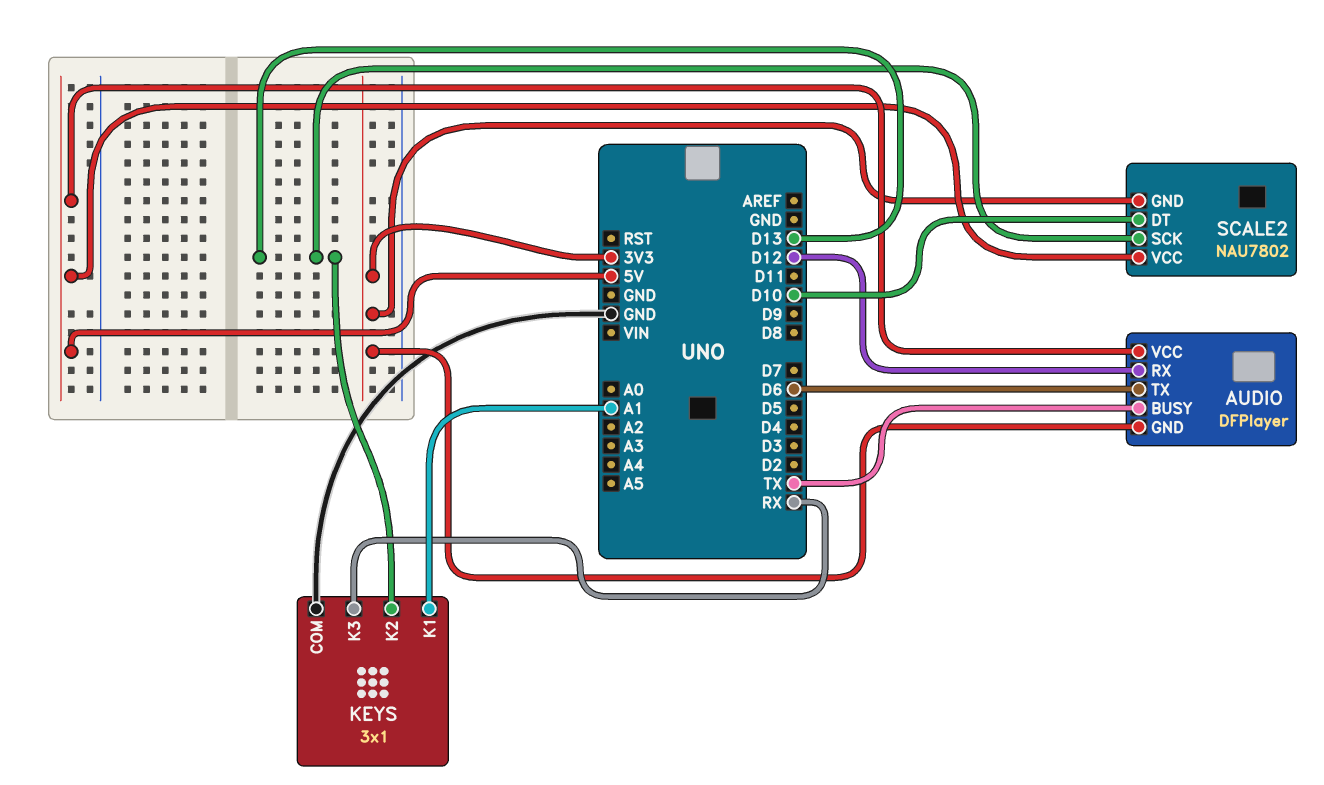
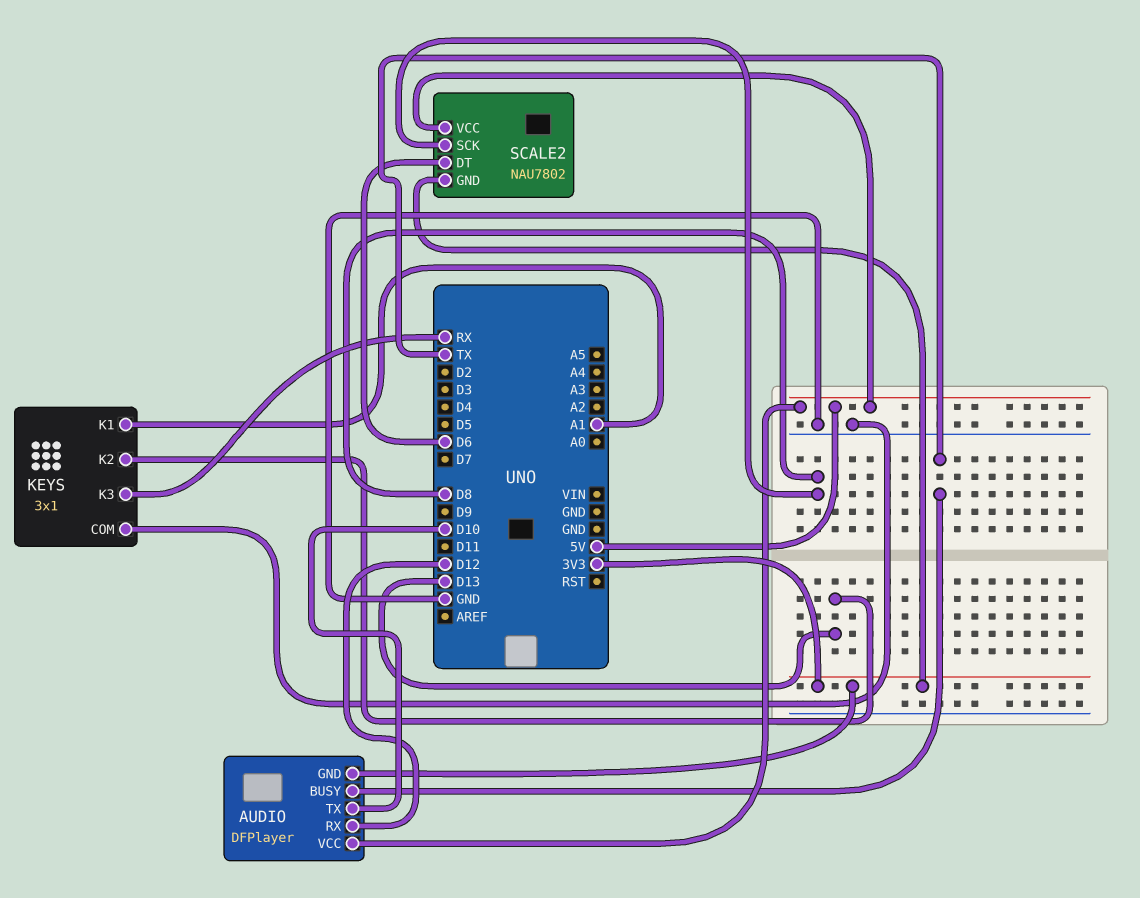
AUDIO pin TX: D6 -> D10
SCALE2 pin DT: D10 -> D6
SCALE2 pin SCK: D13 -> D8

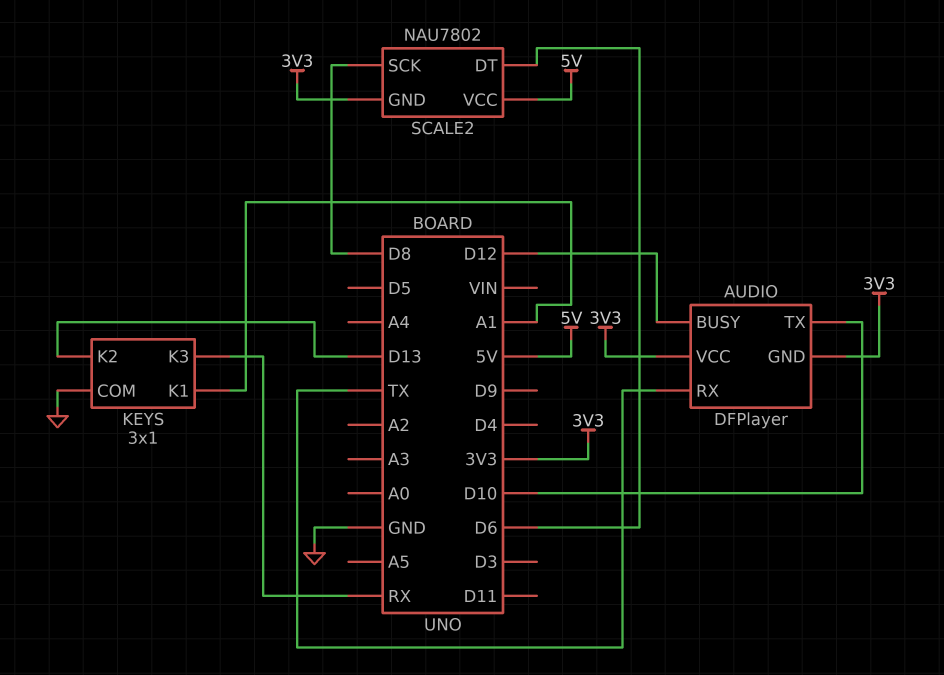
AUDIO pin BUSY: TX -> D12
AUDIO pin RX: D12 -> TX
AUDIO pin VCC: 5V -> 3V3

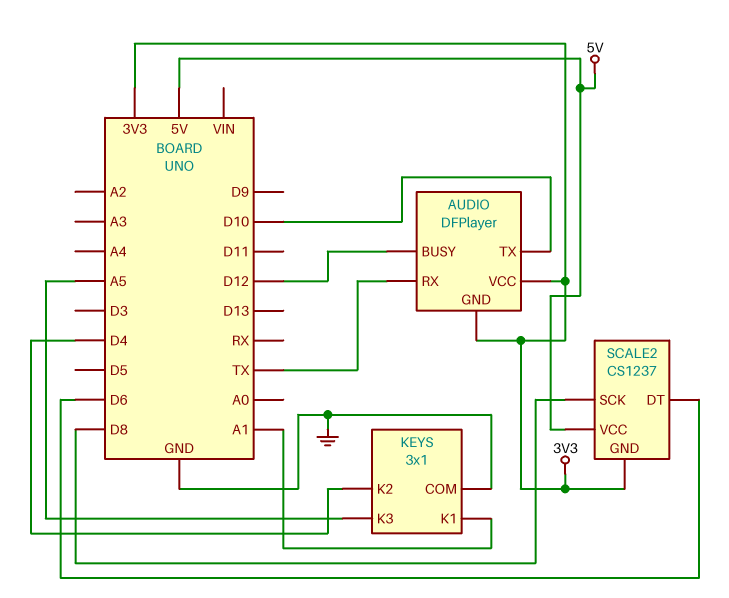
KEYS pin K2: D13 -> D4
KEYS pin K3: RX -> A5
SCALE2: NAU7802 -> CS1237

